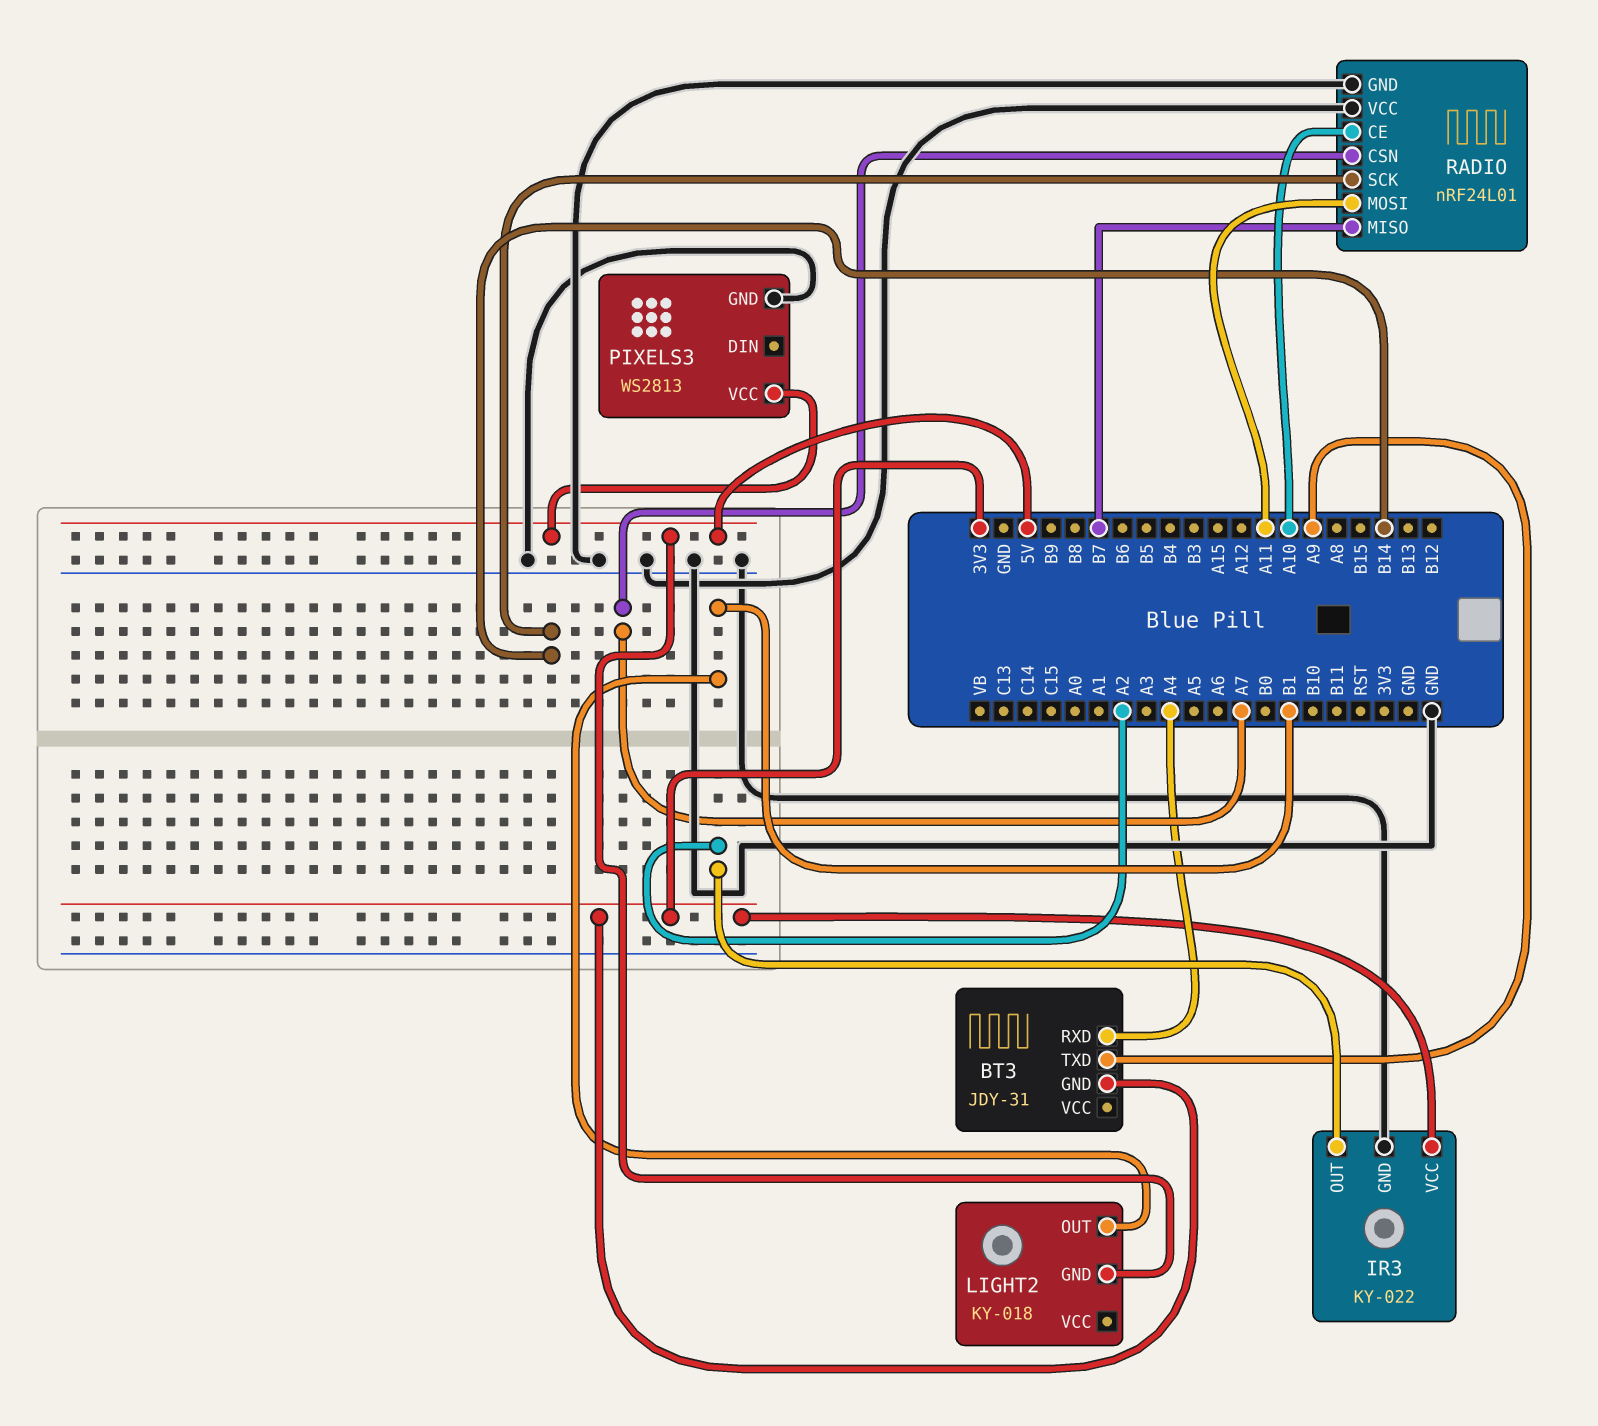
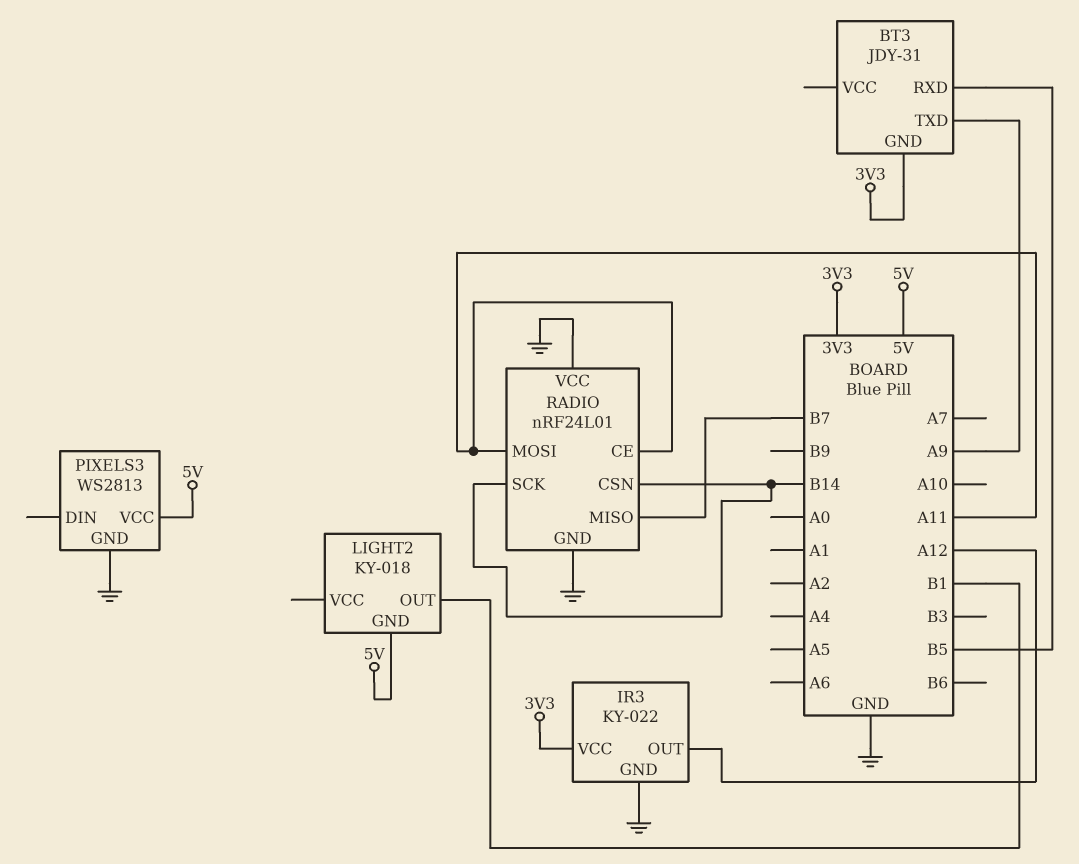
BT3 pin RXD: A4 -> B5
IR3 pin OUT: A2 -> A12
RADIO pin CE: A10 -> A11
RADIO pin CSN: A7 -> B14

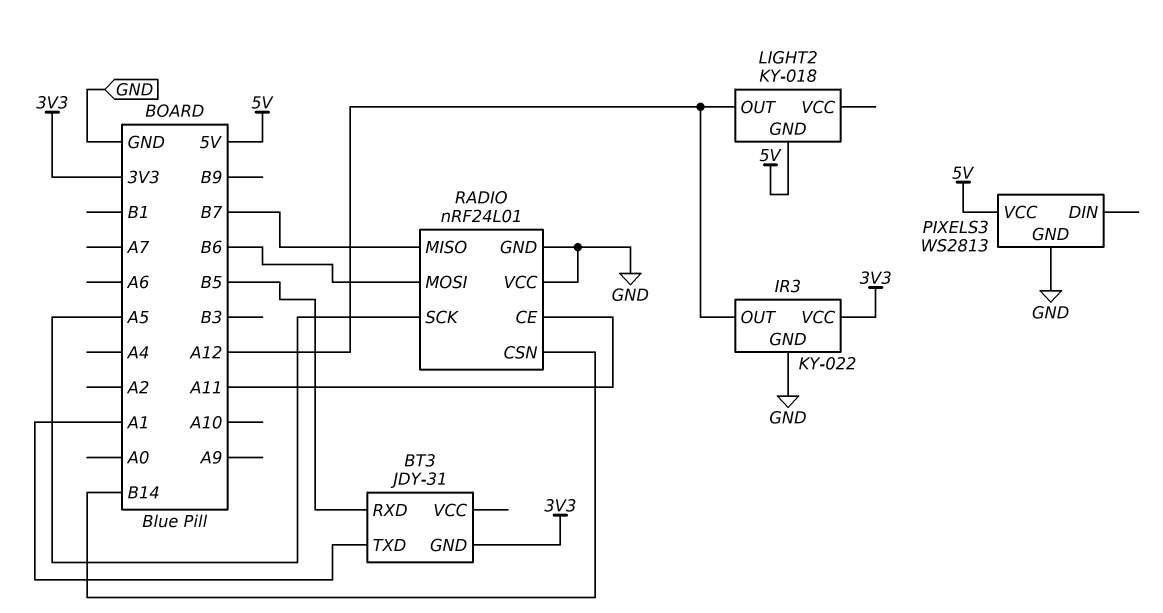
BT3 pin TXD: A9 -> A1
LIGHT2 pin OUT: B1 -> A12
RADIO pin MOSI: A11 -> B6
RADIO pin SCK: B14 -> A5

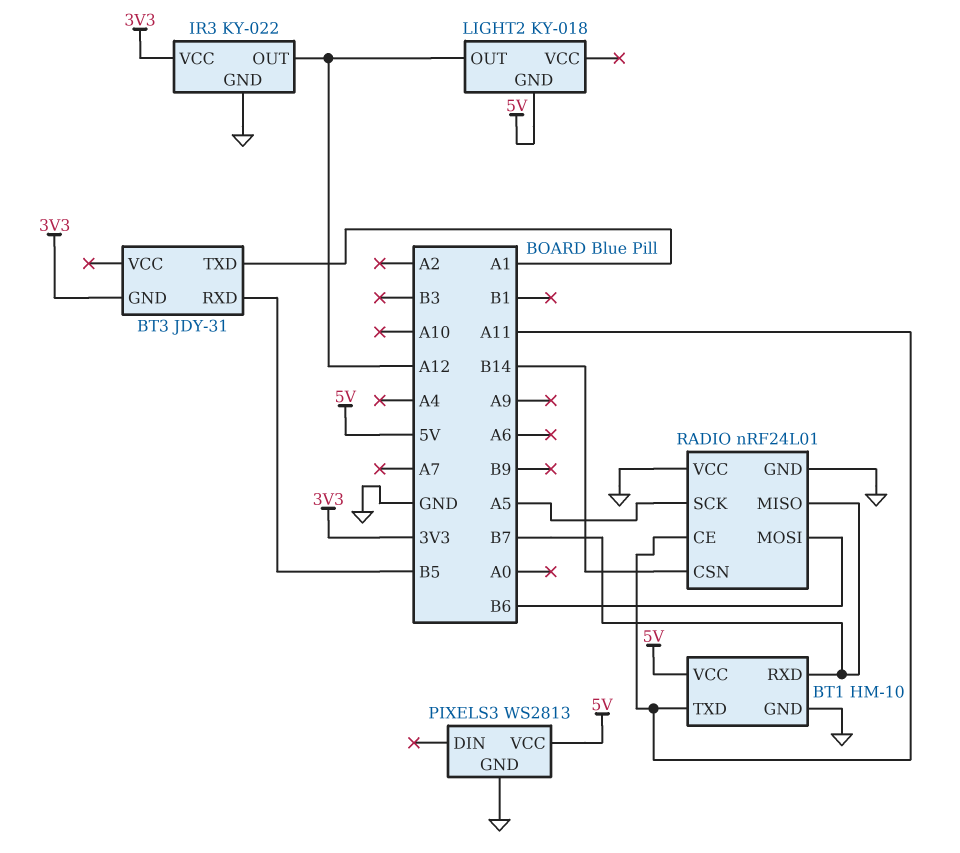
BT1: none -> HM-10
BT1 pin GND: none -> GND
BT1 pin RXD: none -> B7
BT1 pin TXD: none -> A11
BT1 pin VCC: none -> 5V

